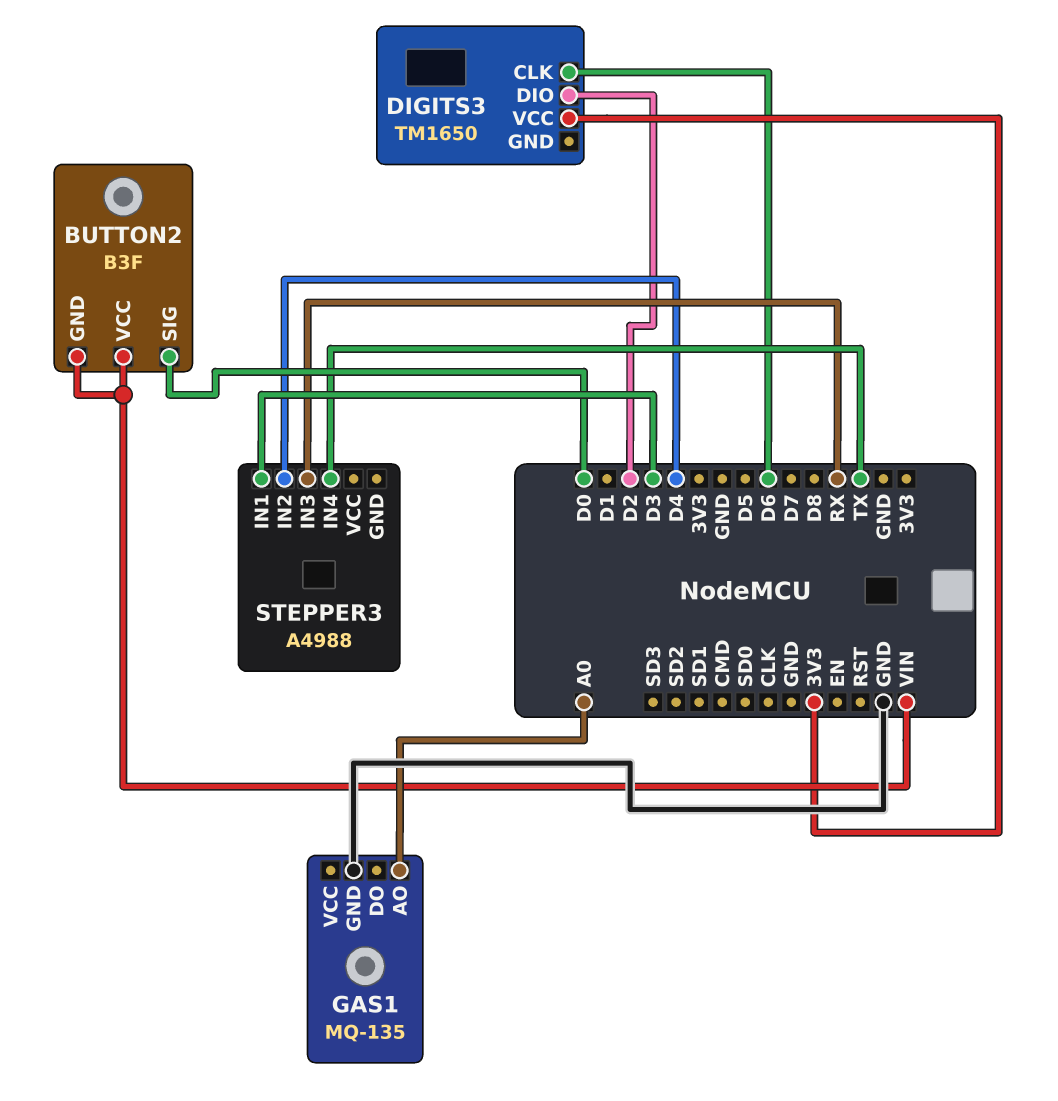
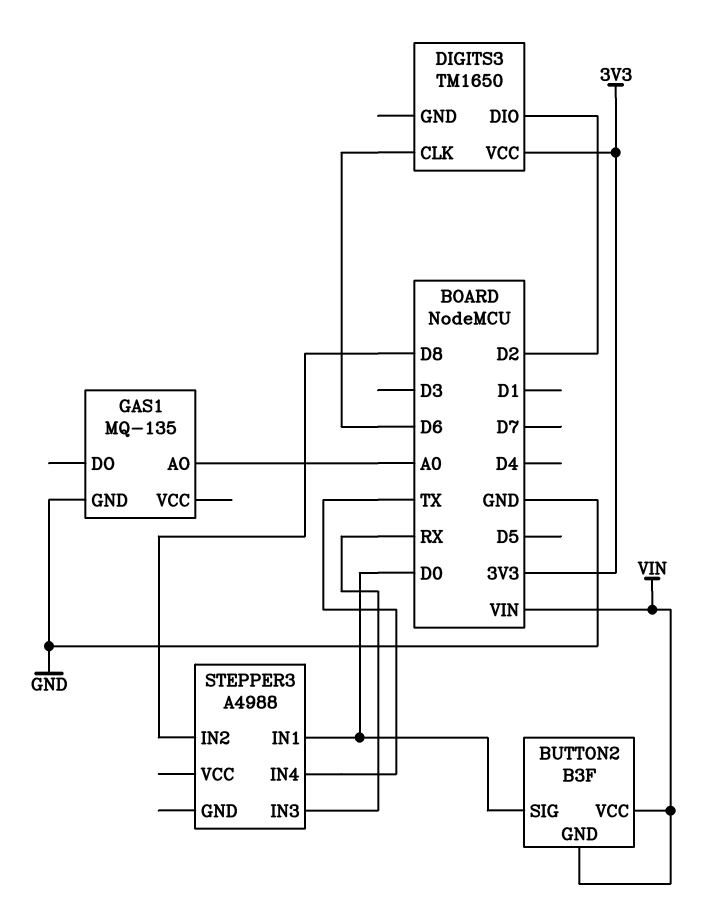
STEPPER3 pin IN1: D3 -> D0
STEPPER3 pin IN2: D4 -> D8

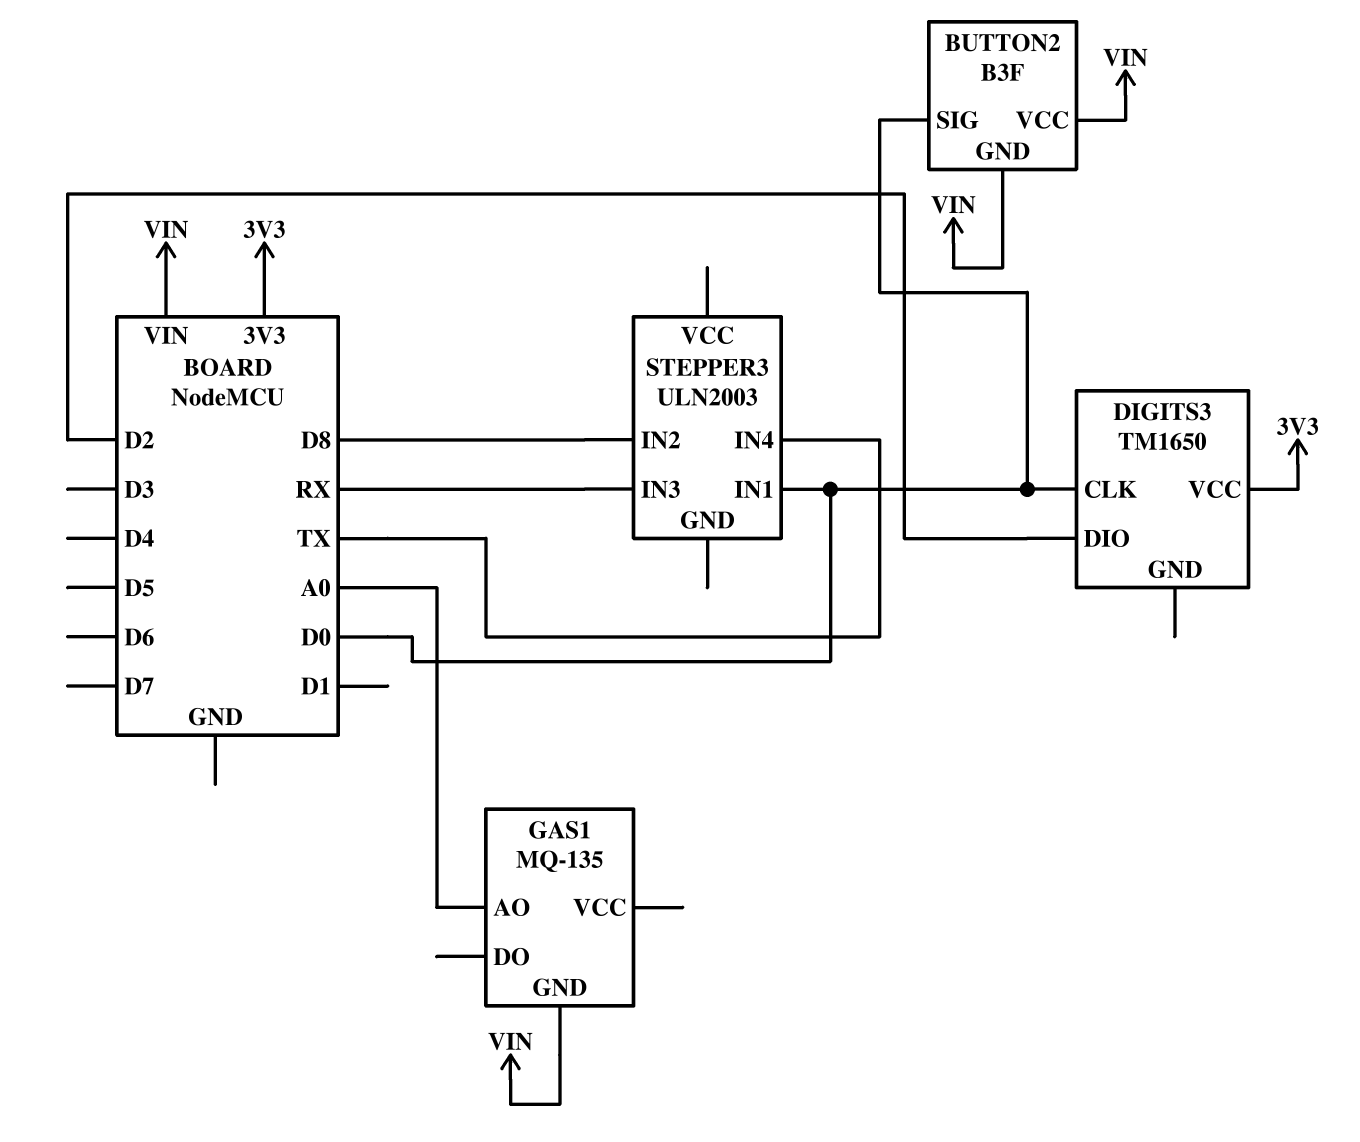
DIGITS3 pin CLK: D6 -> D0
GAS1 pin GND: GND -> VIN
STEPPER3: A4988 -> ULN2003

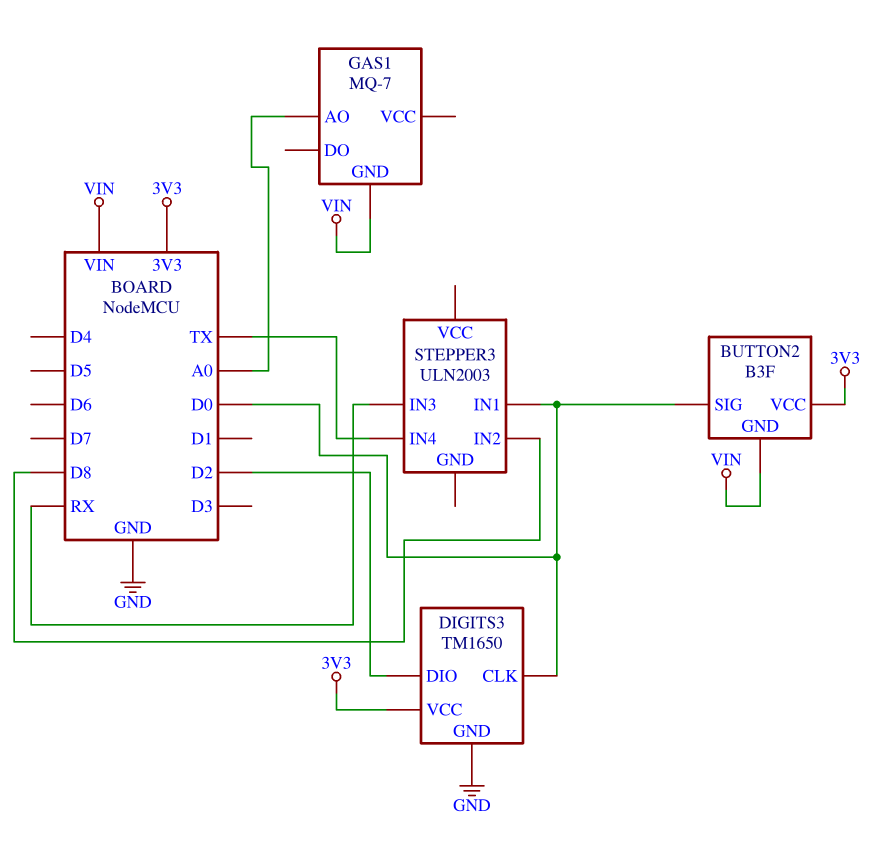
BUTTON2 pin VCC: VIN -> 3V3
DIGITS3 pin GND: none -> GND
GAS1: MQ-135 -> MQ-7

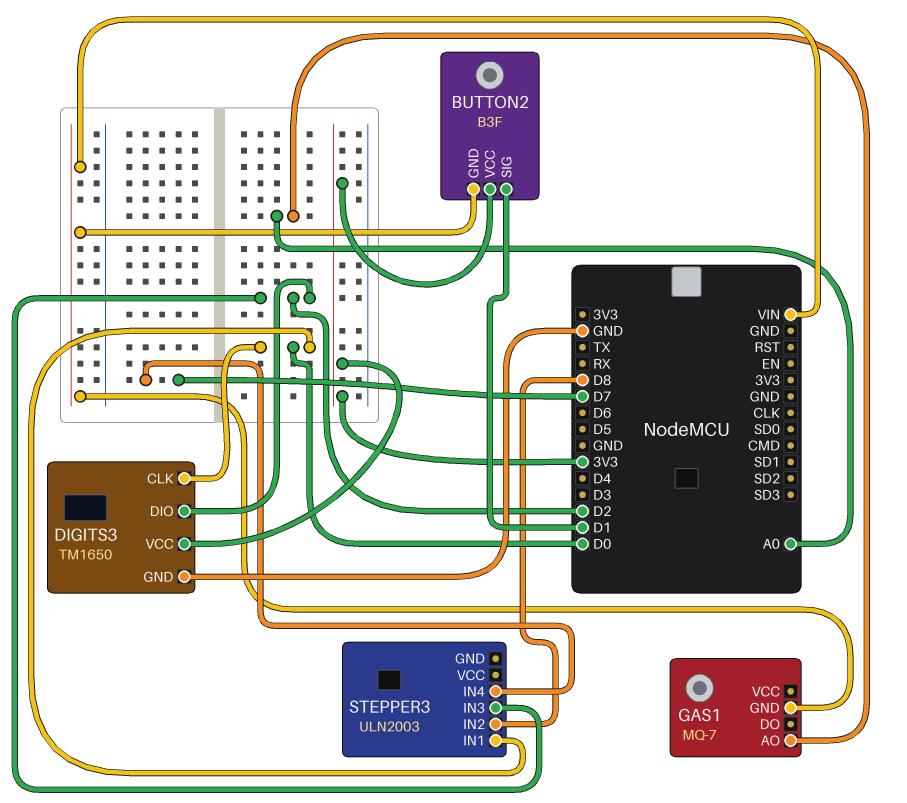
BUTTON2 pin SIG: D0 -> D1
STEPPER3 pin IN3: RX -> D2
STEPPER3 pin IN4: TX -> D7

